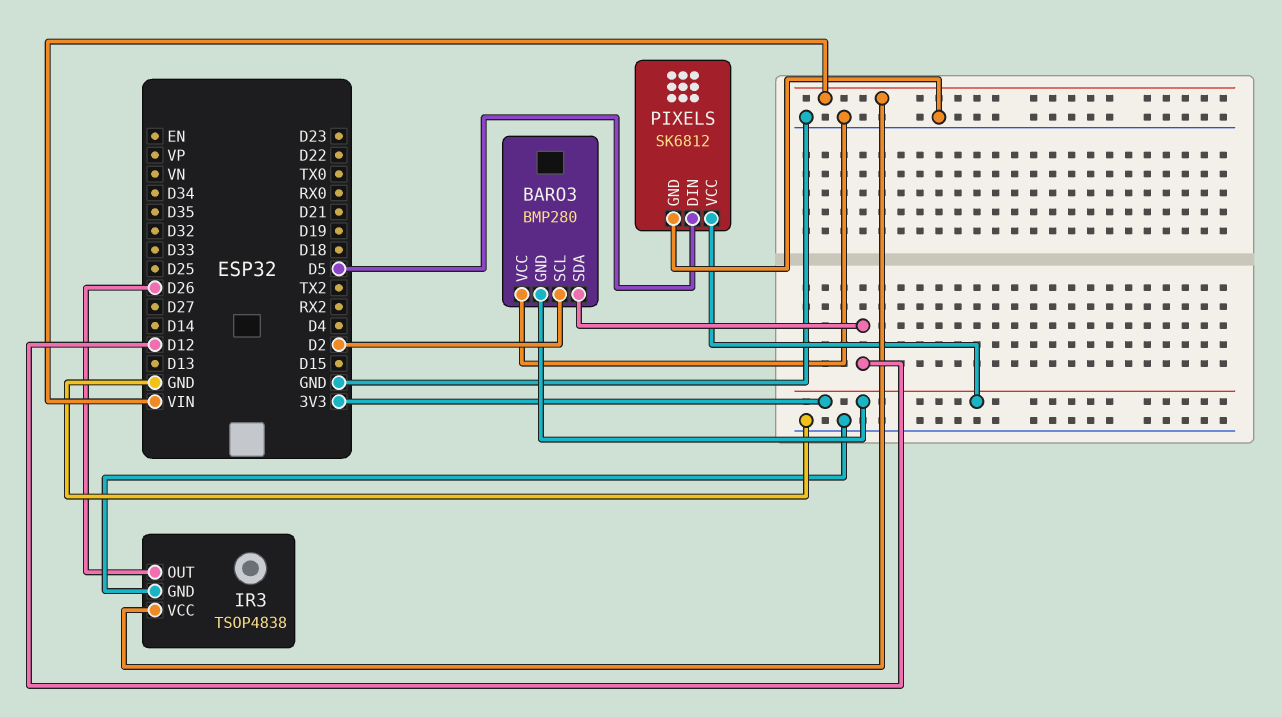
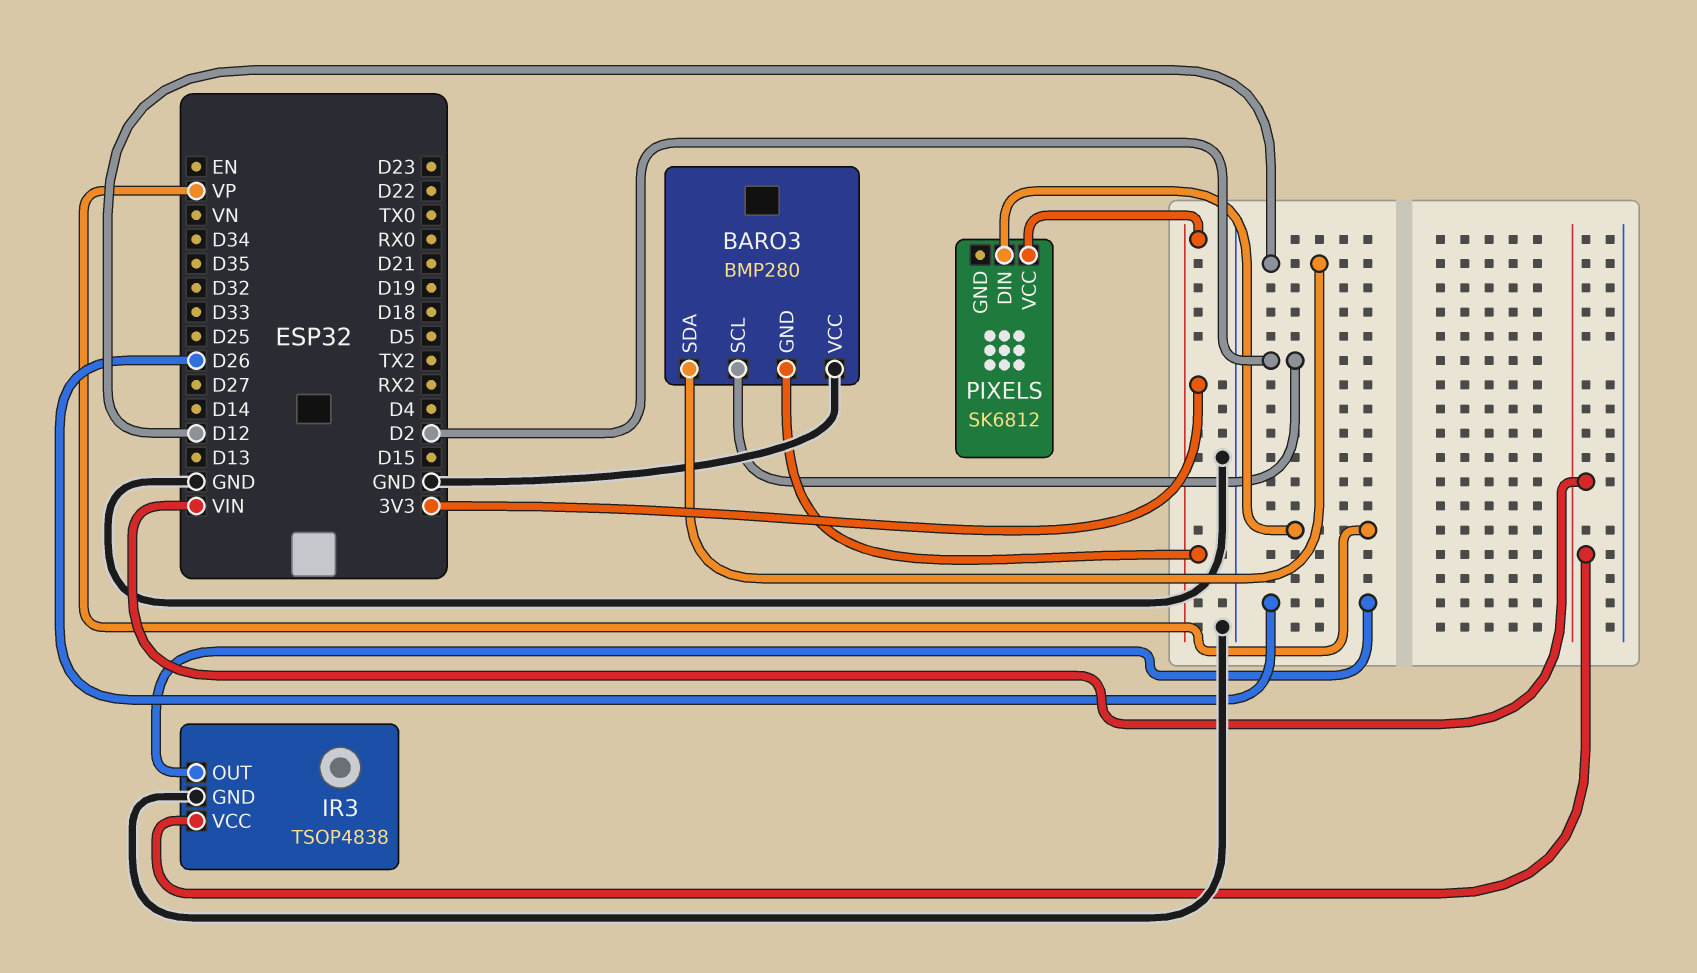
PIXELS pin DIN: D5 -> VP
PIXELS pin GND: GND -> none

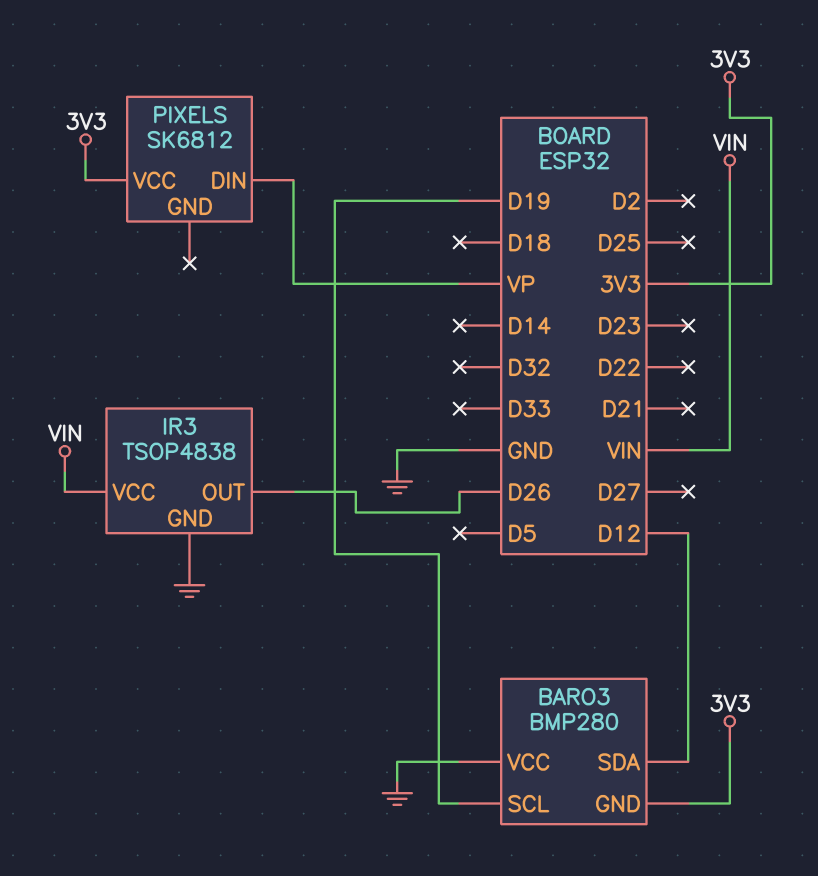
BARO3 pin SCL: D2 -> D19

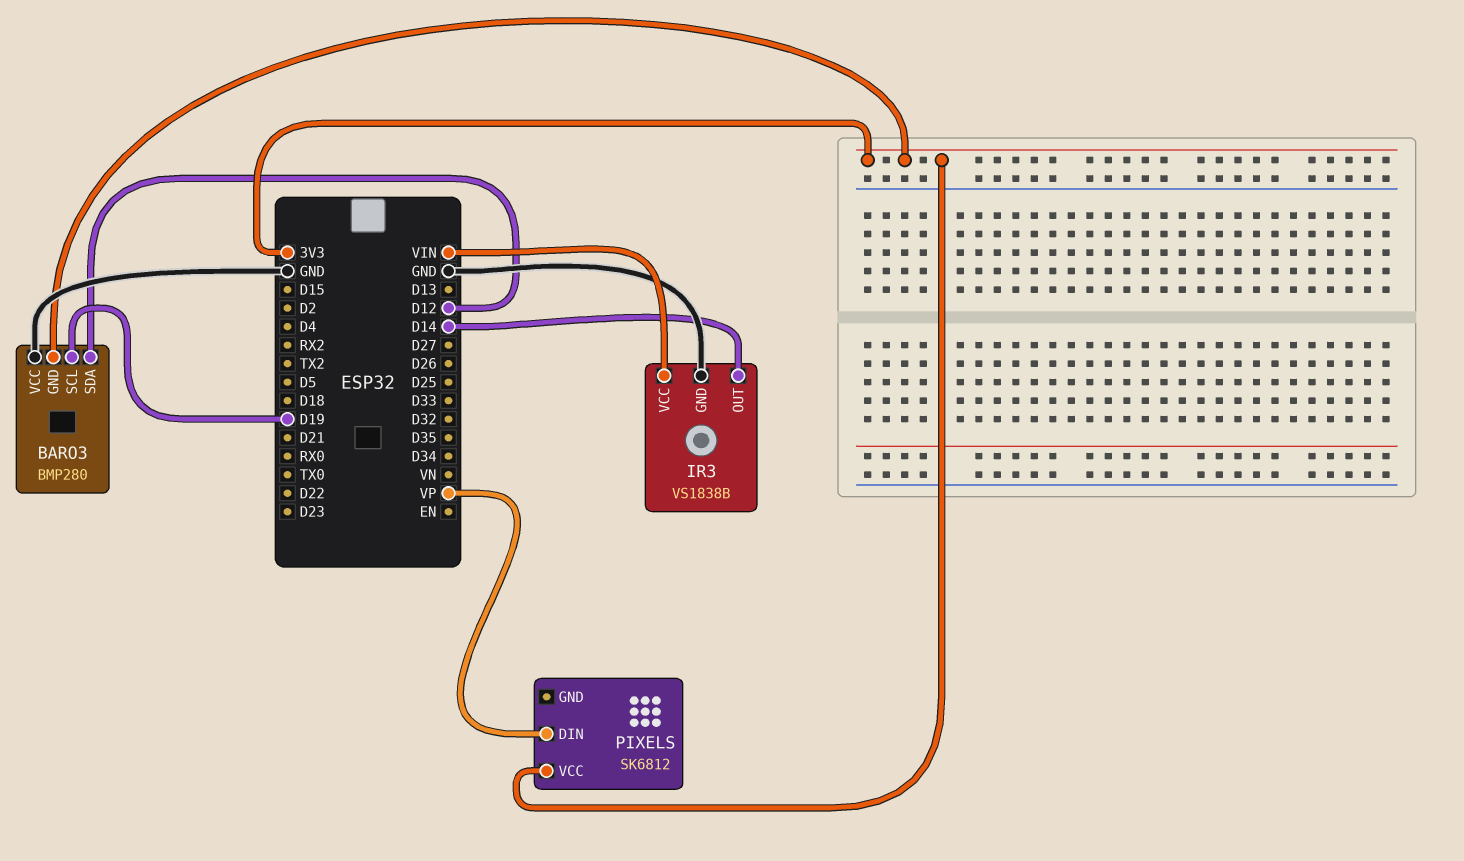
IR3: TSOP4838 -> VS1838B
IR3 pin OUT: D26 -> D14

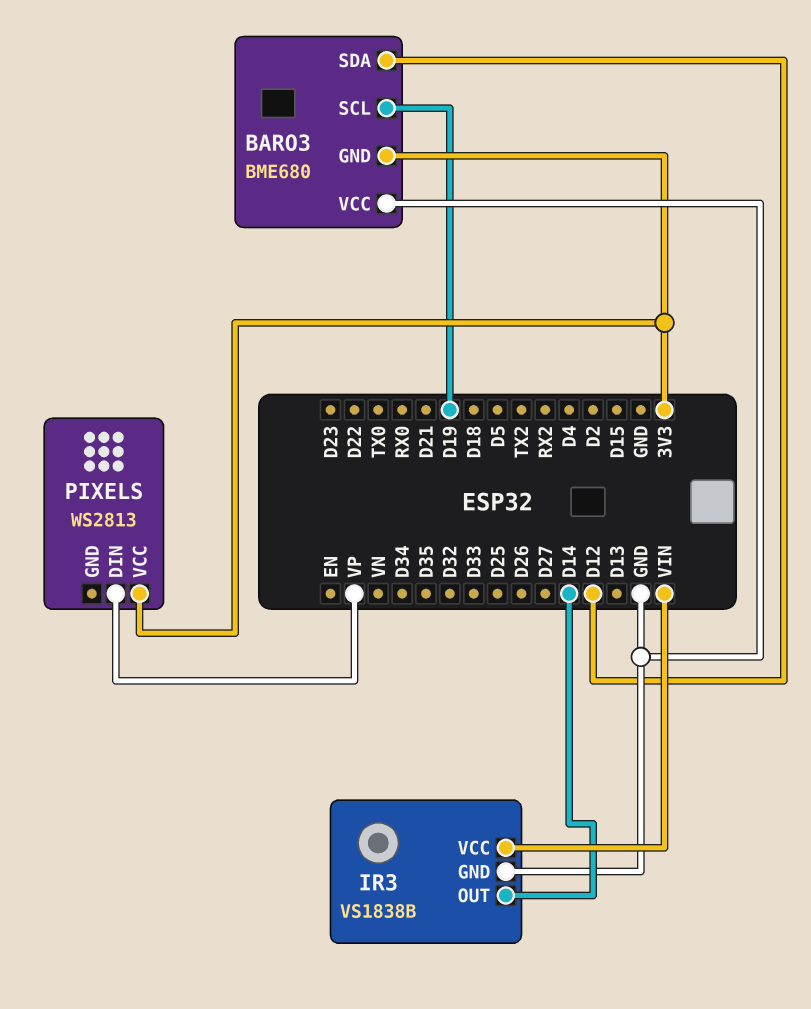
BARO3: BMP280 -> BME680
PIXELS: SK6812 -> WS2813

